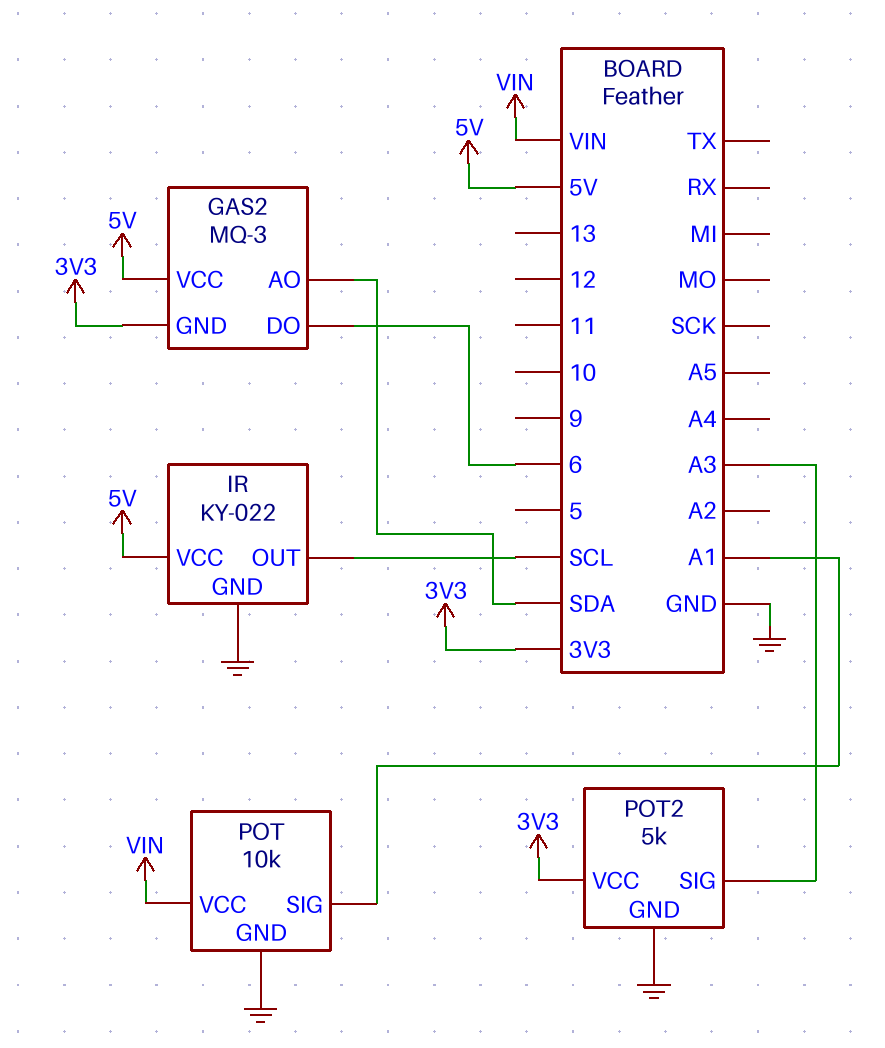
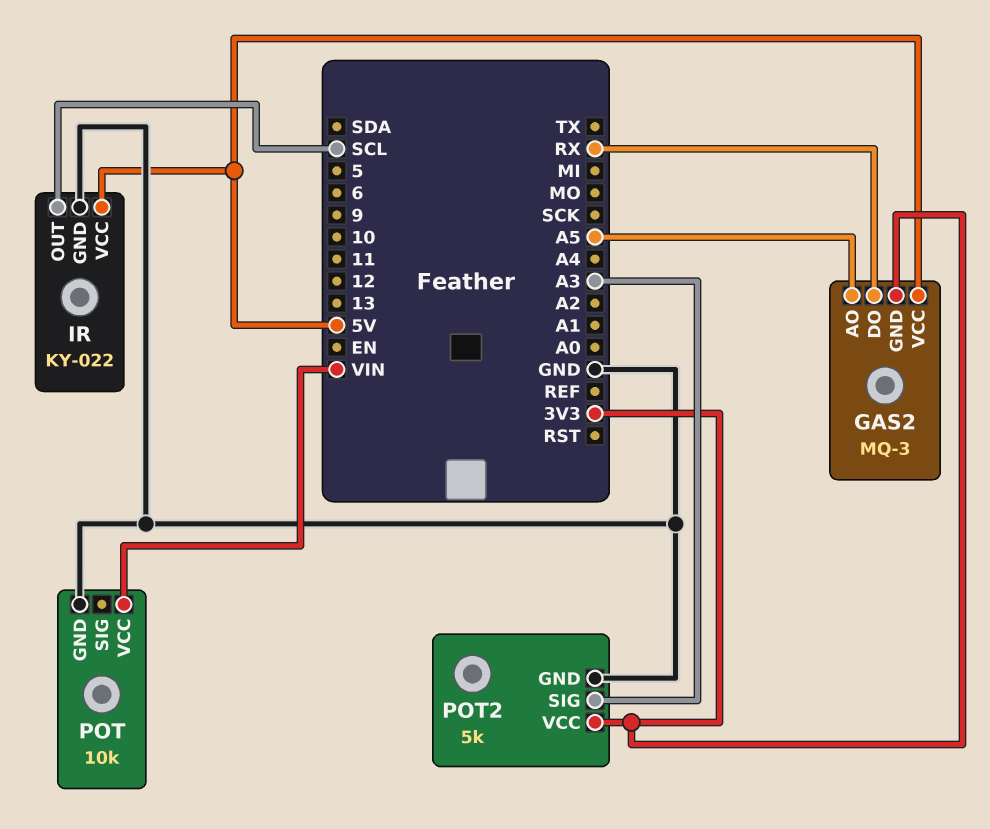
GAS2 pin AO: SDA -> A5
GAS2 pin DO: 6 -> RX
POT pin SIG: A1 -> none

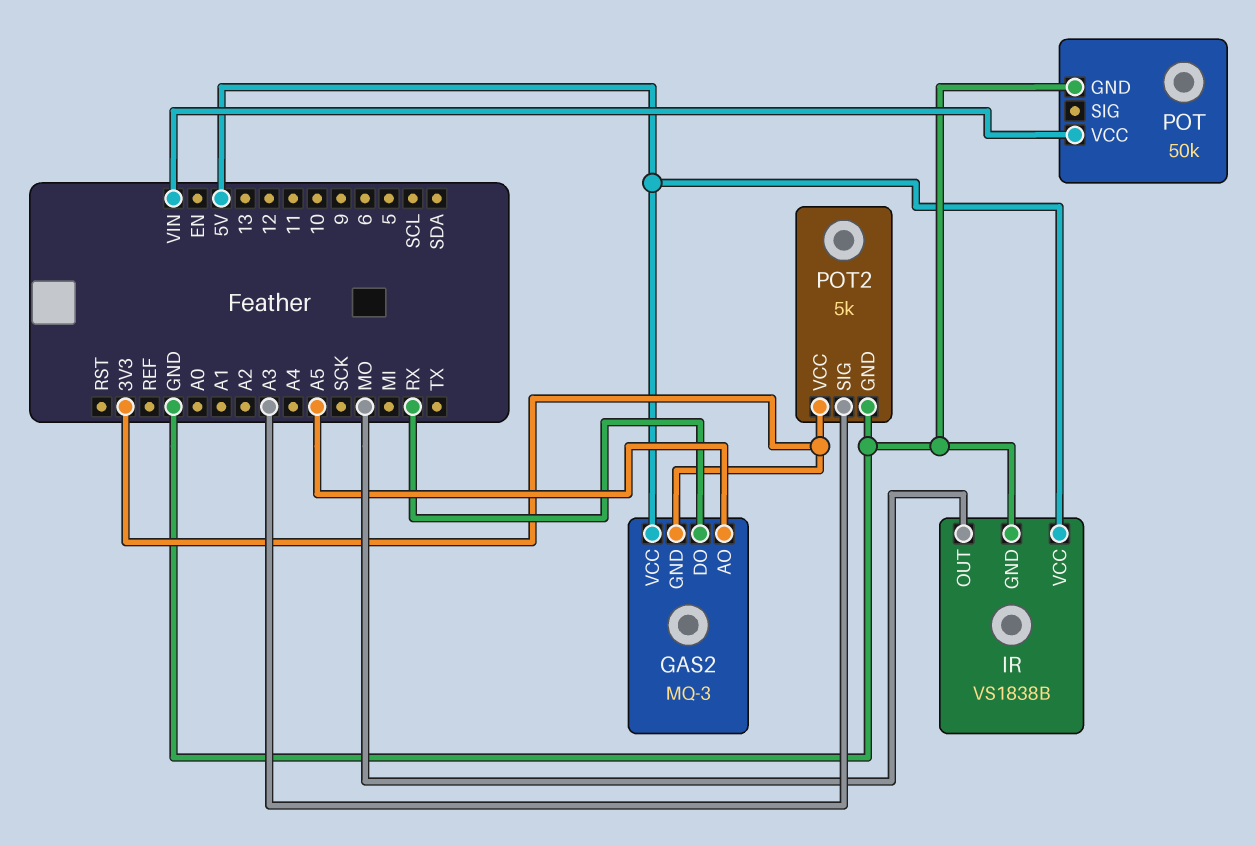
IR: KY-022 -> VS1838B
IR pin OUT: SCL -> MO
POT: 10k -> 50k

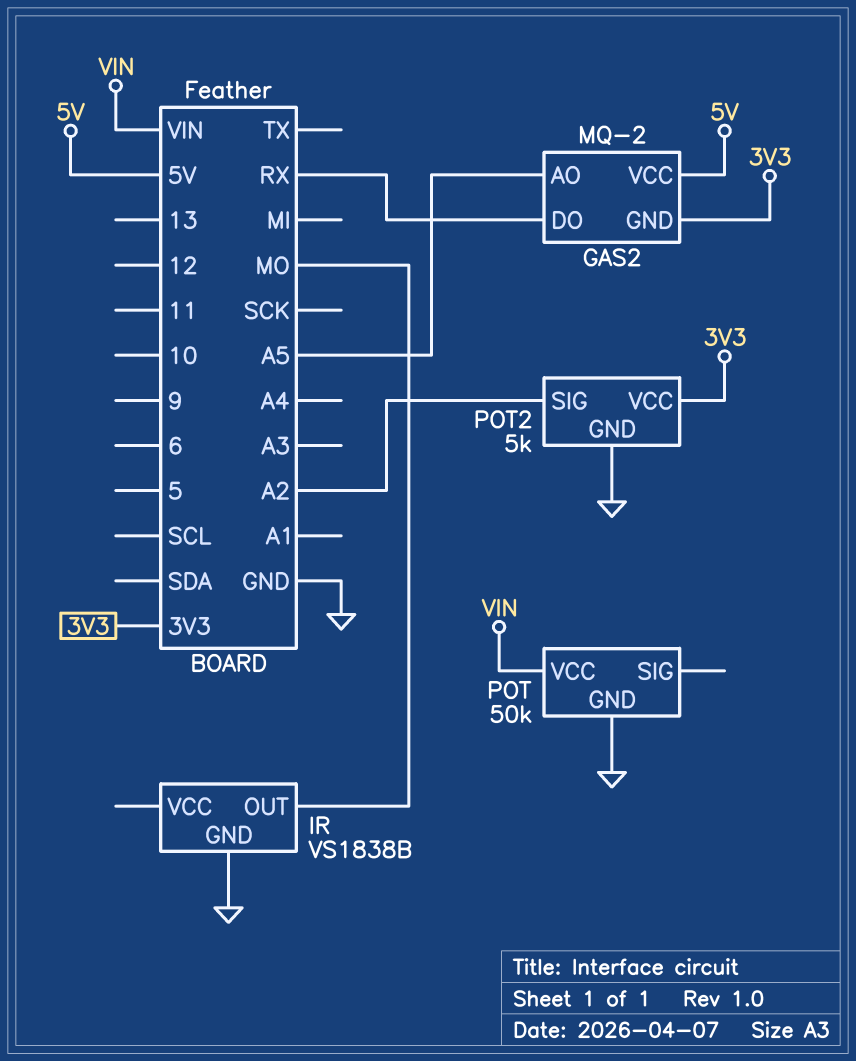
GAS2: MQ-3 -> MQ-2
IR pin VCC: 5V -> none
POT2 pin SIG: A3 -> A2

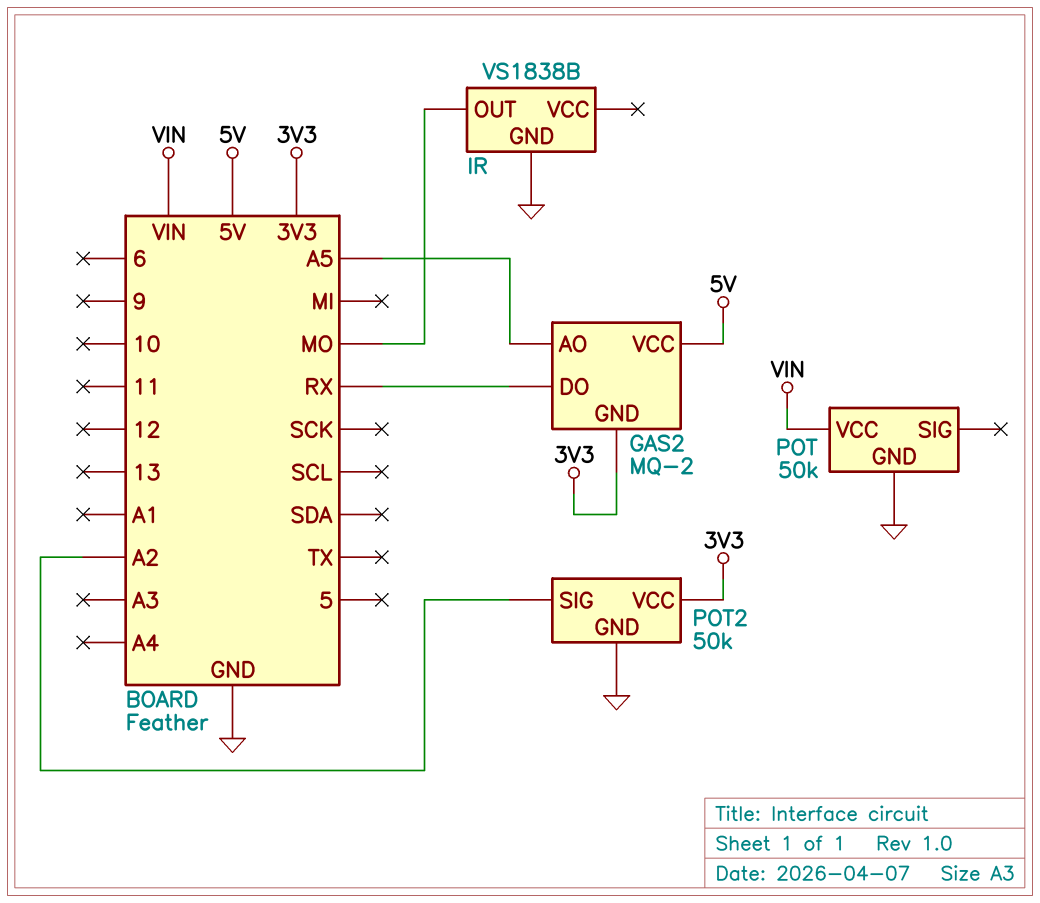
POT2: 5k -> 50k

